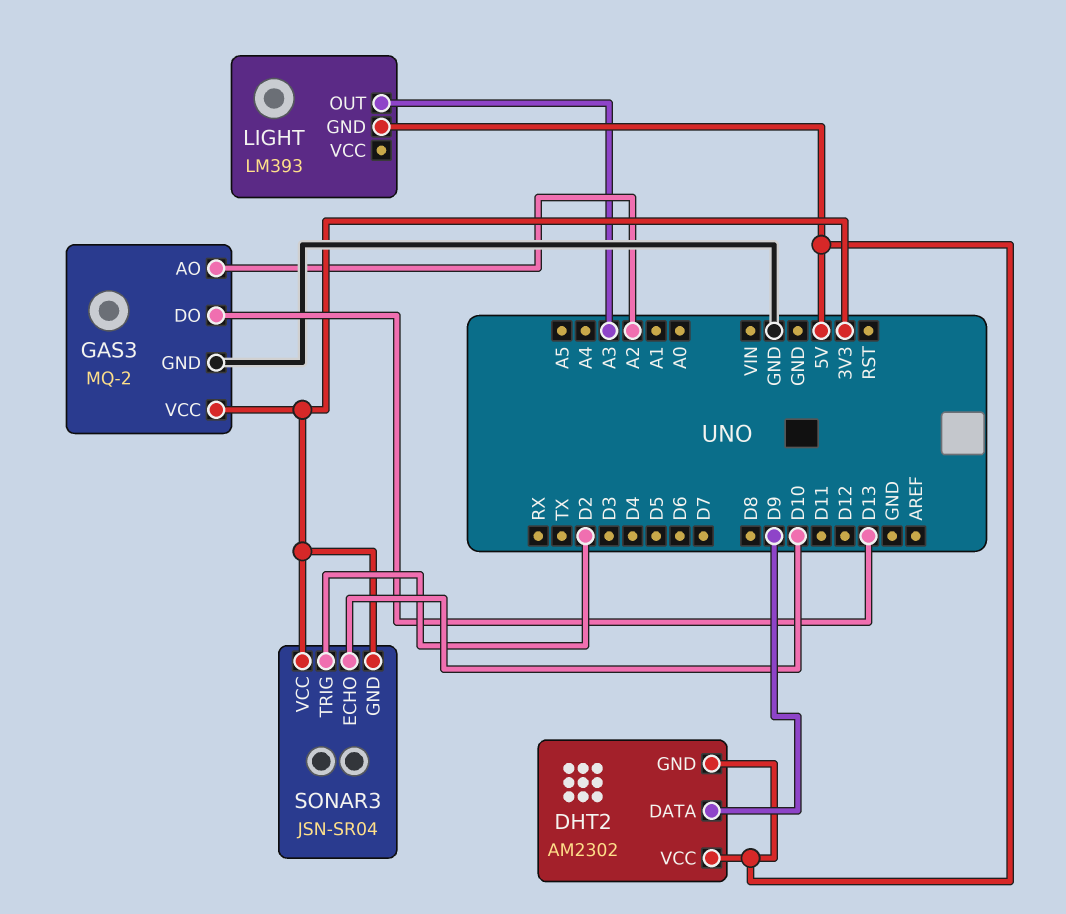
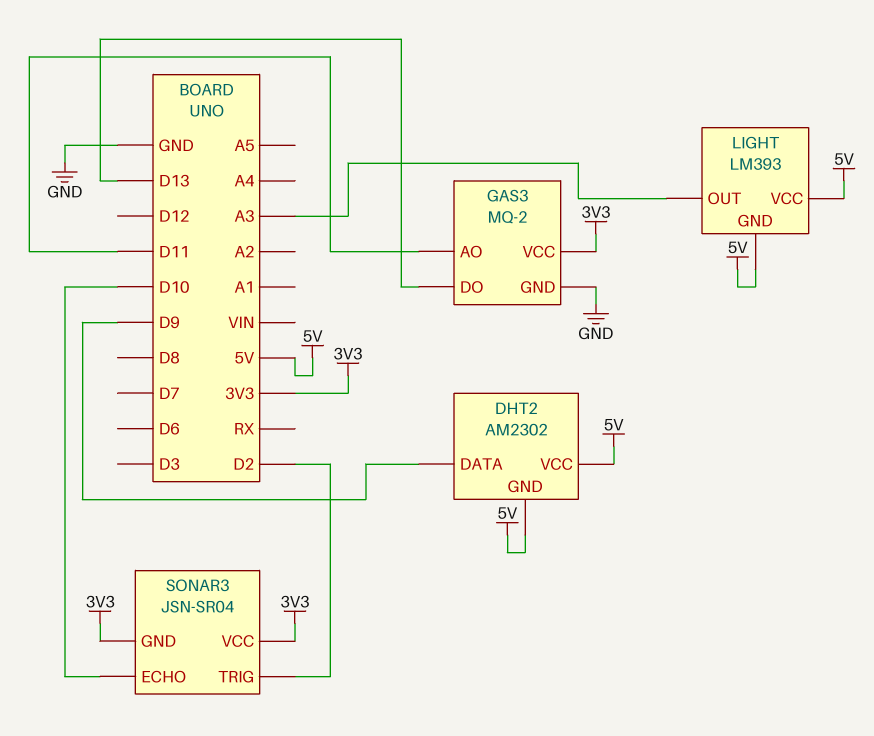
GAS3 pin AO: A2 -> D11
LIGHT pin VCC: none -> 5V

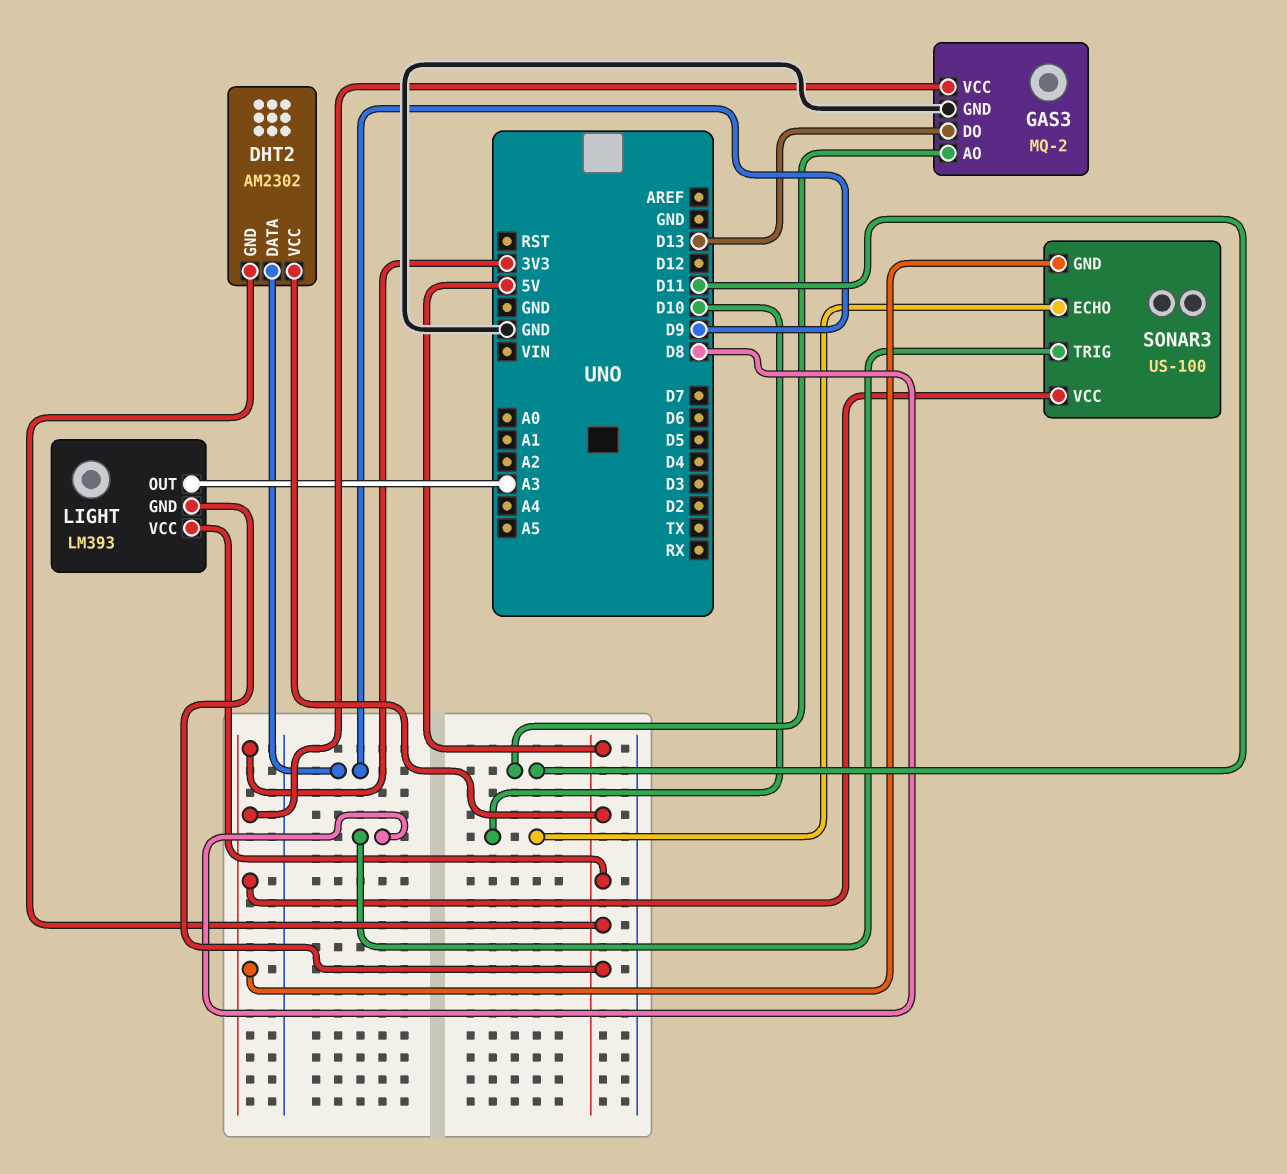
SONAR3: JSN-SR04 -> US-100
SONAR3 pin TRIG: D2 -> D8

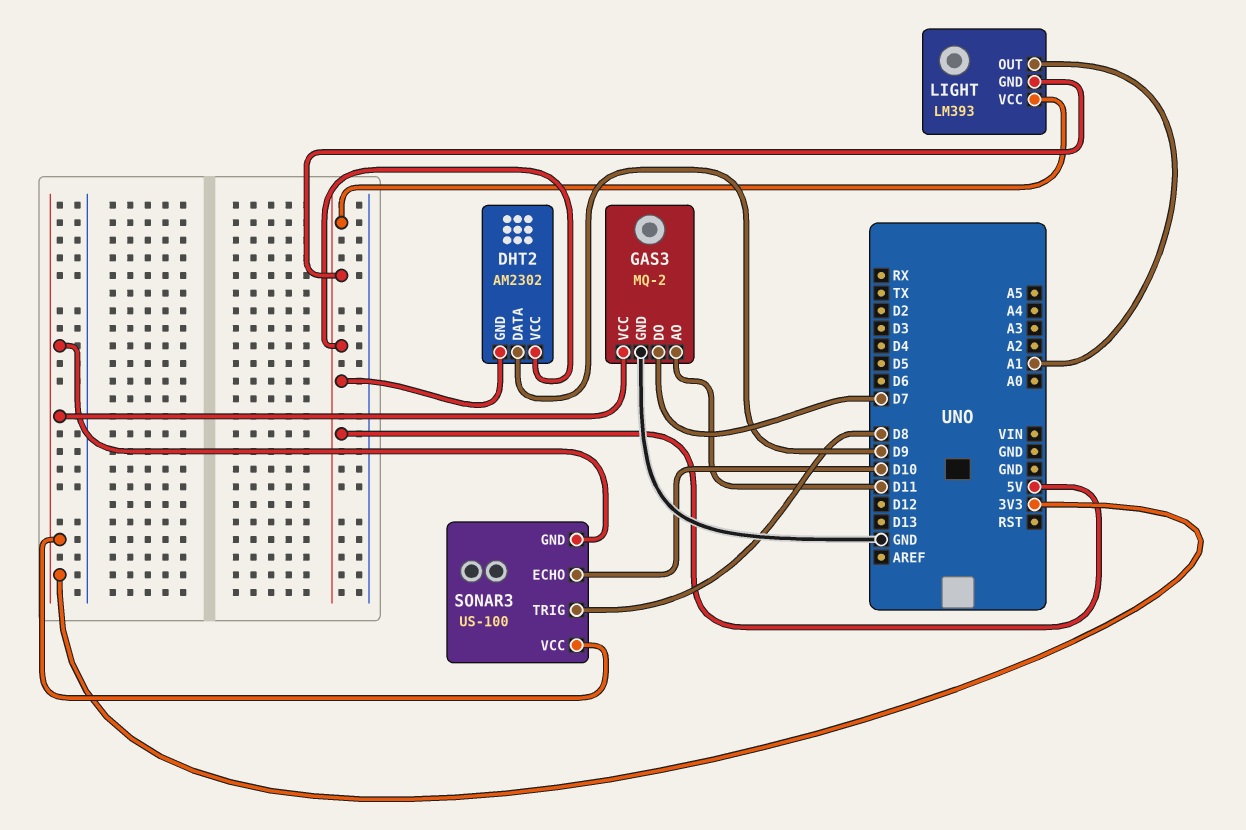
GAS3 pin DO: D13 -> D7
LIGHT pin OUT: A3 -> A1

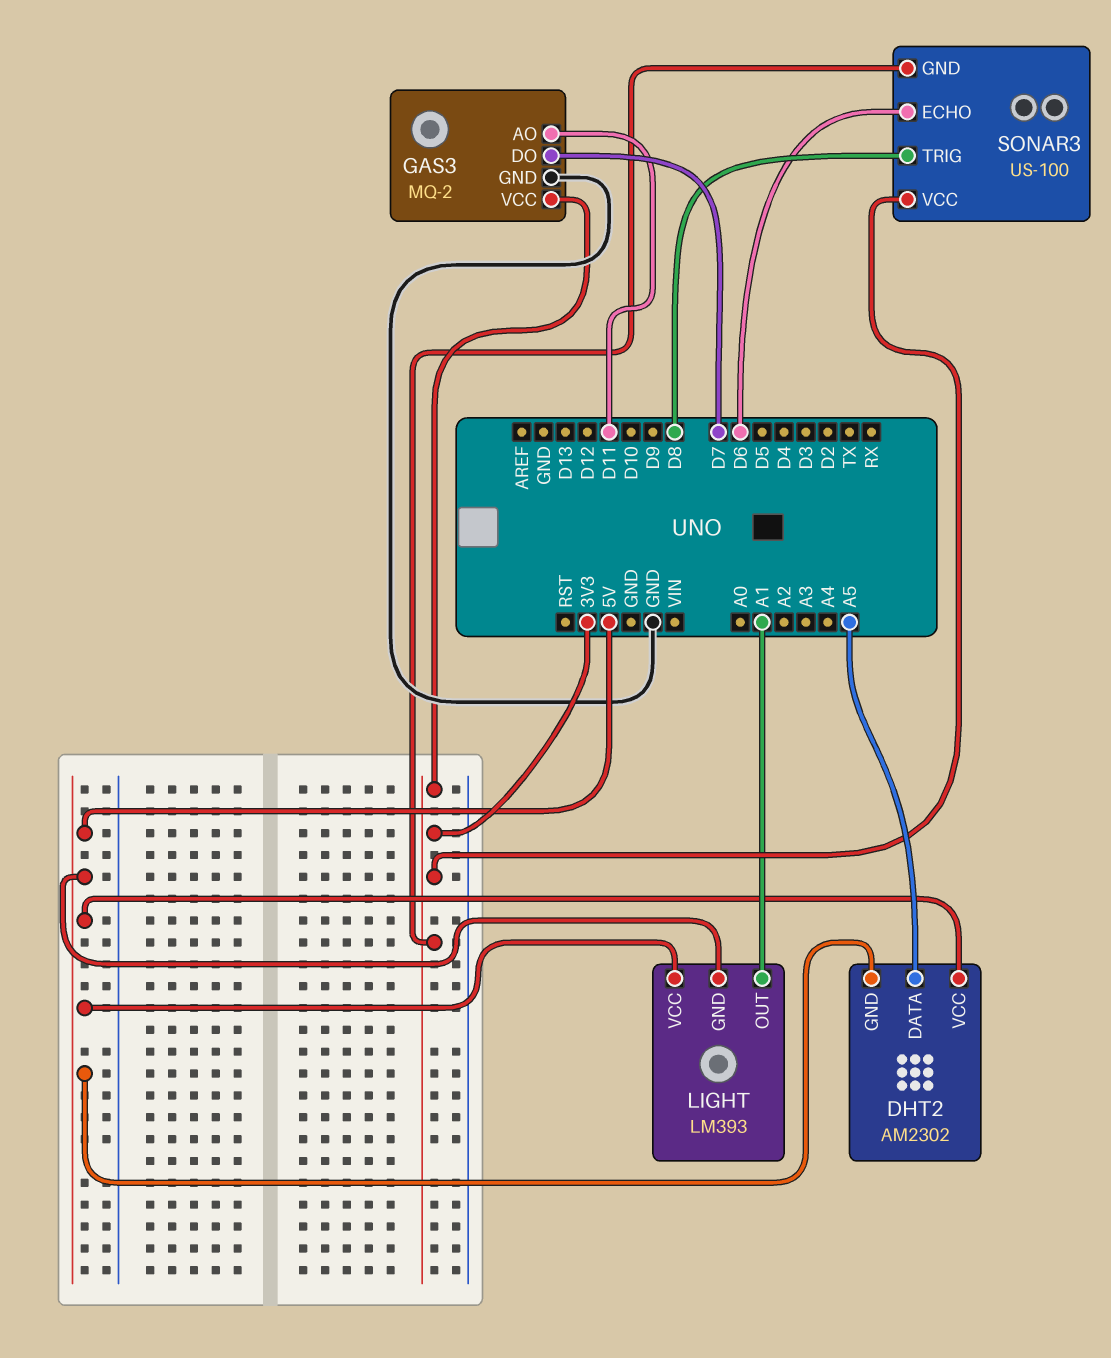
DHT2 pin DATA: D9 -> A5
SONAR3 pin ECHO: D10 -> D6

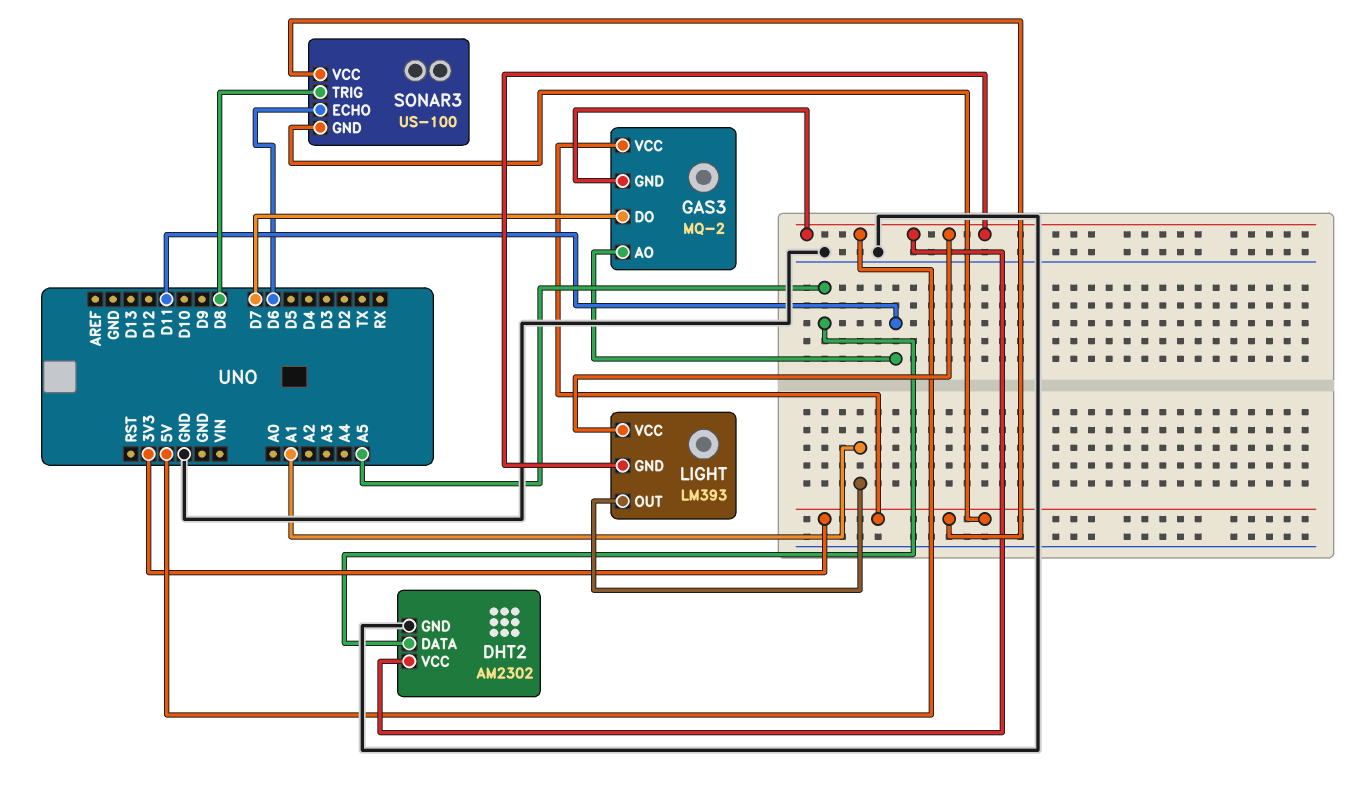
DHT2 pin GND: 5V -> GND
GAS3 pin GND: GND -> 5V

